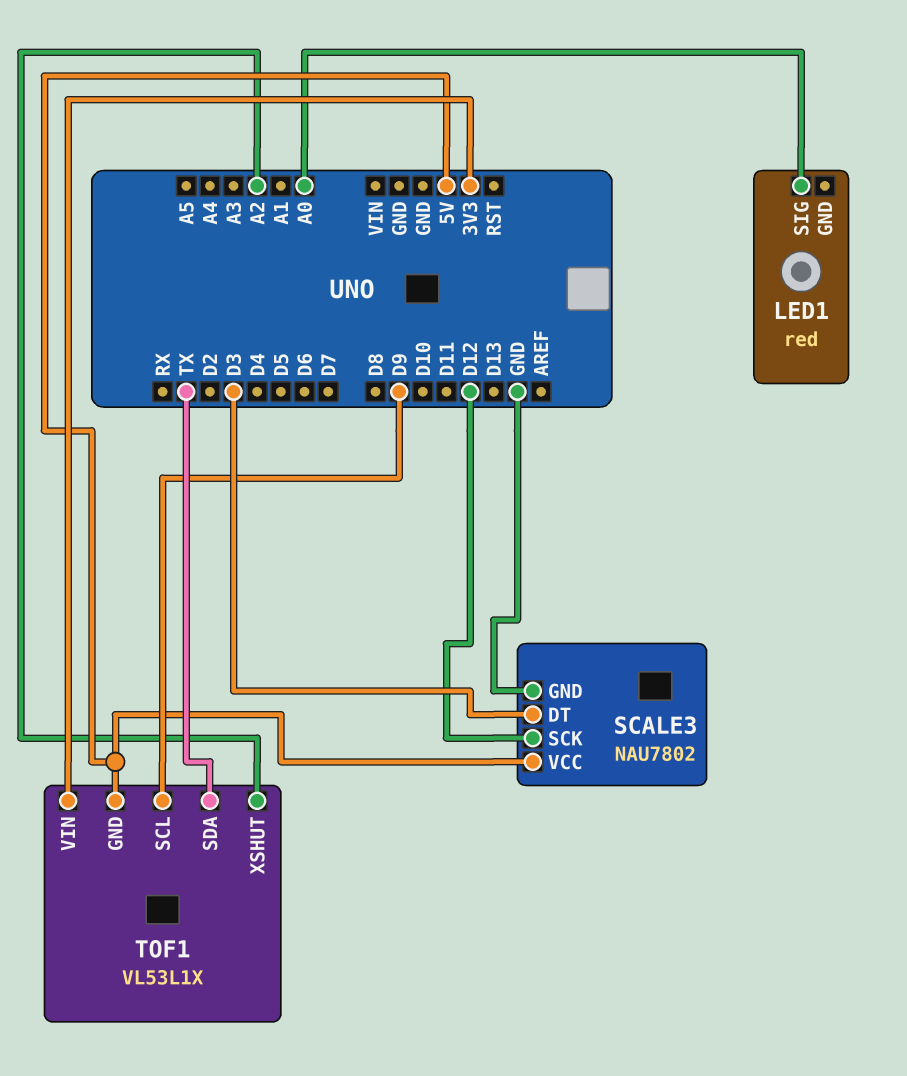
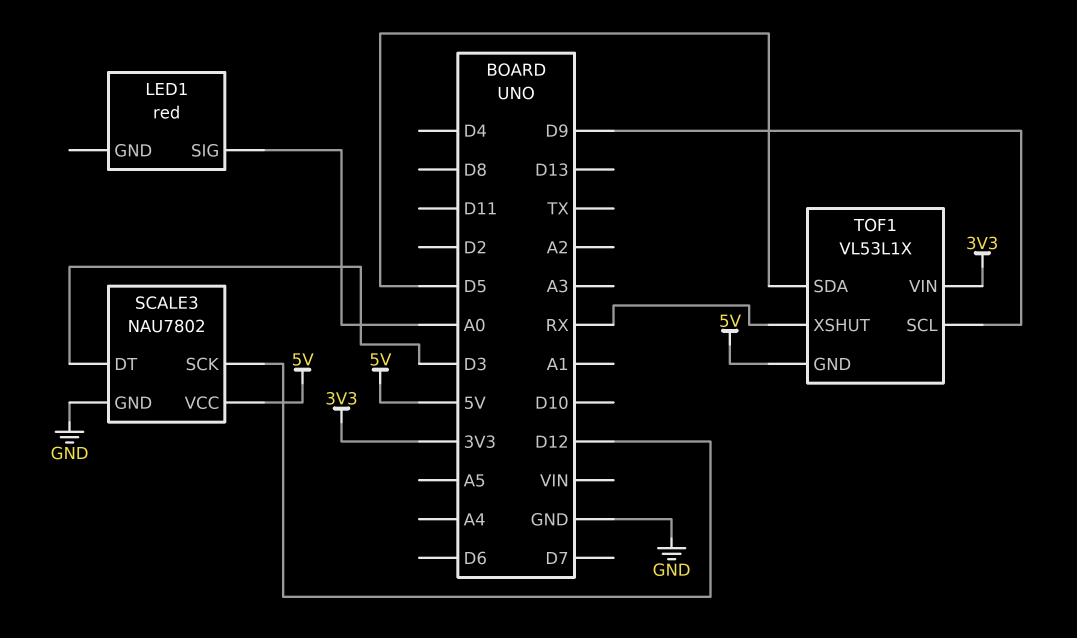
TOF1 pin SDA: TX -> D5
TOF1 pin XSHUT: A2 -> RX

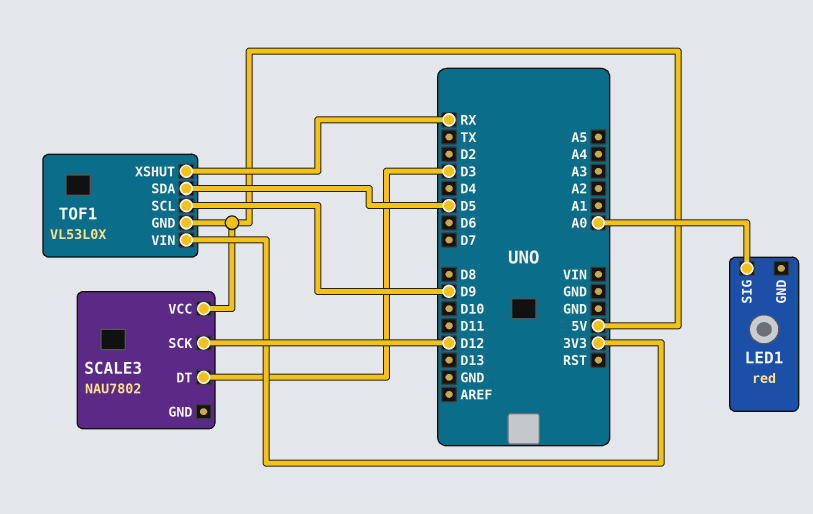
SCALE3 pin GND: GND -> none
TOF1: VL53L1X -> VL53L0X

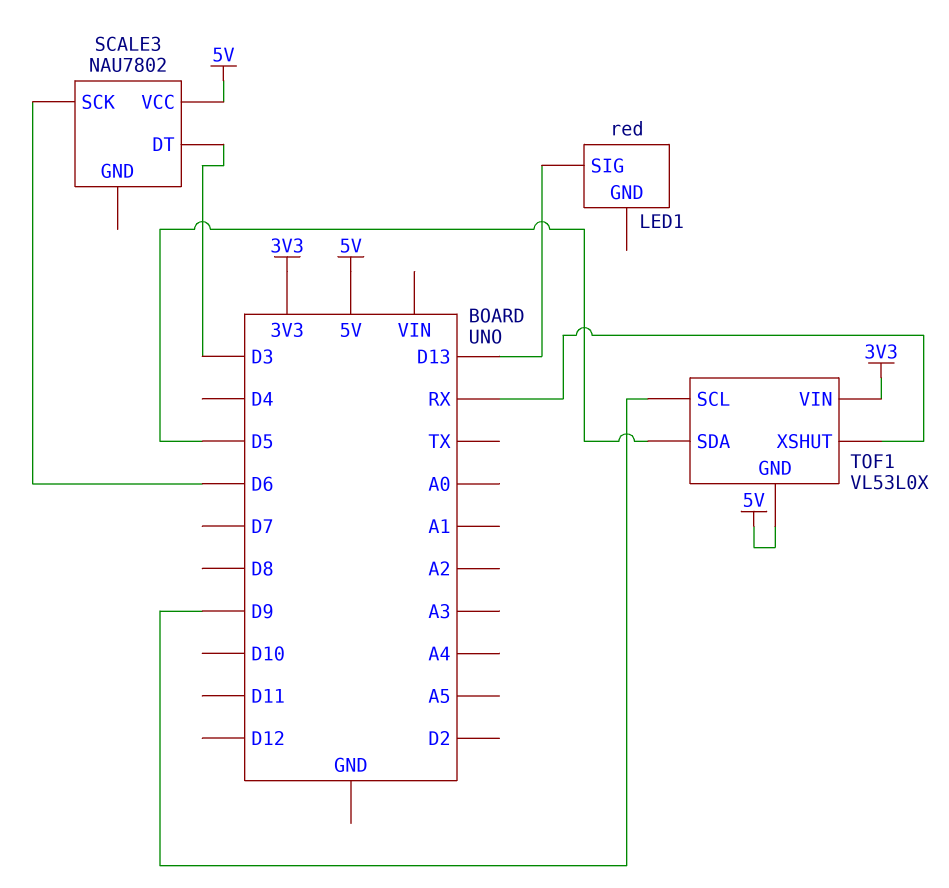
LED1 pin SIG: A0 -> D13
SCALE3 pin SCK: D12 -> D6

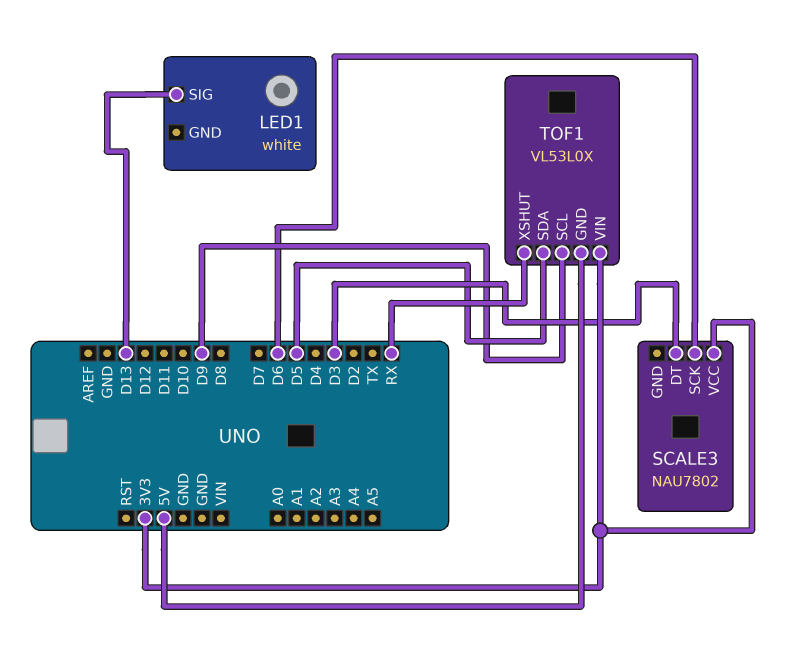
LED1: red -> white
SCALE3 pin VCC: 5V -> 3V3

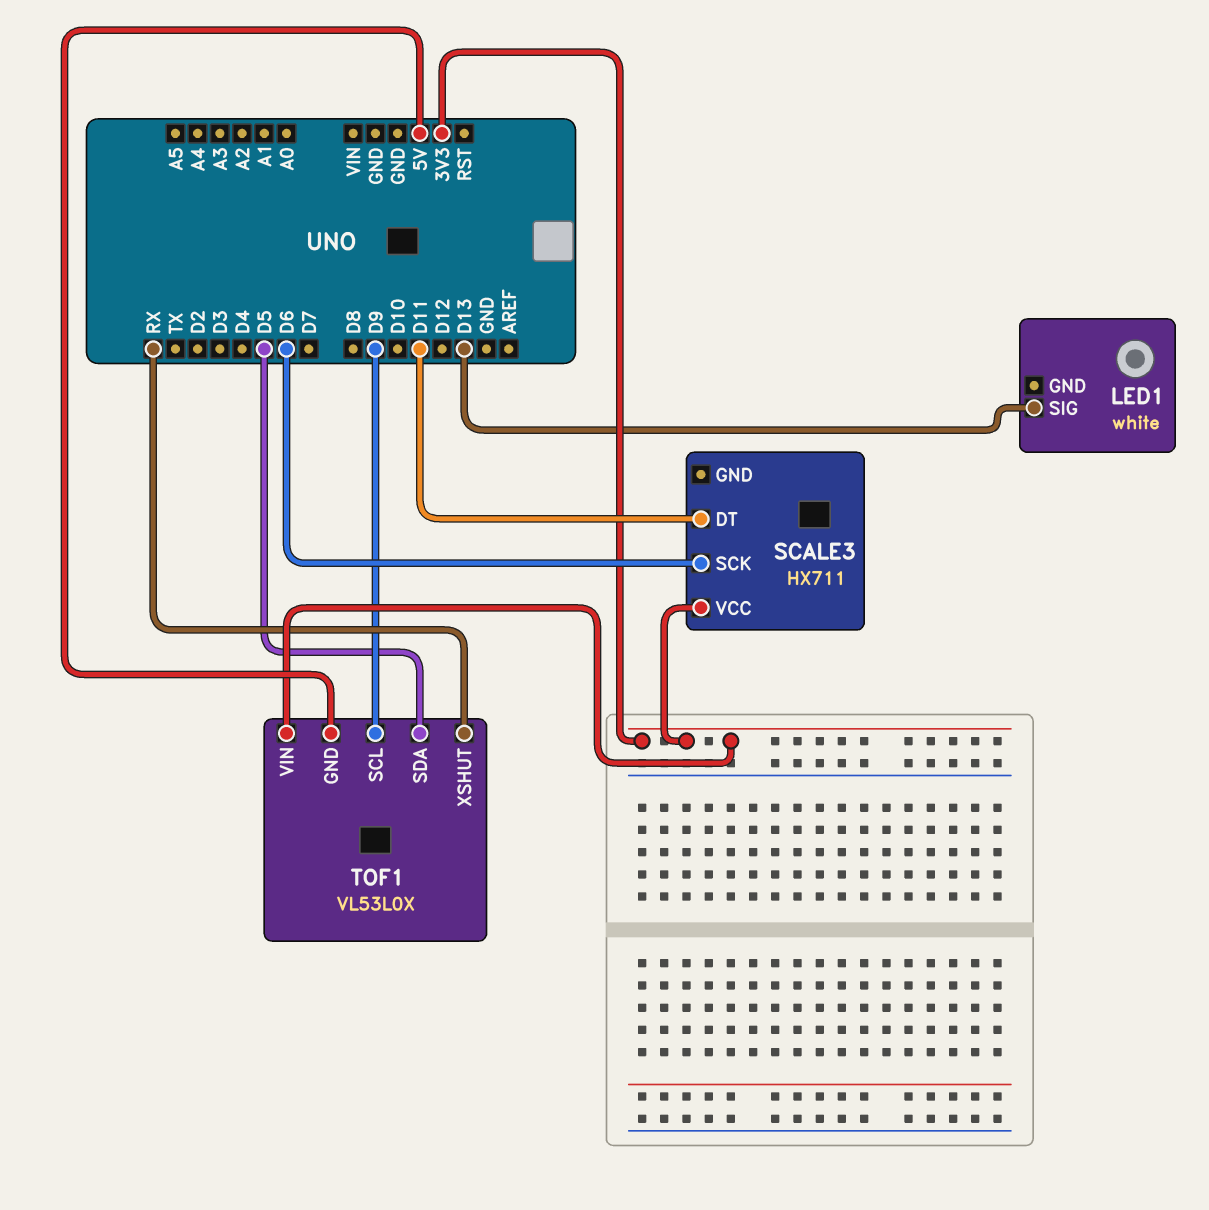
SCALE3: NAU7802 -> HX711
SCALE3 pin DT: D3 -> D11

